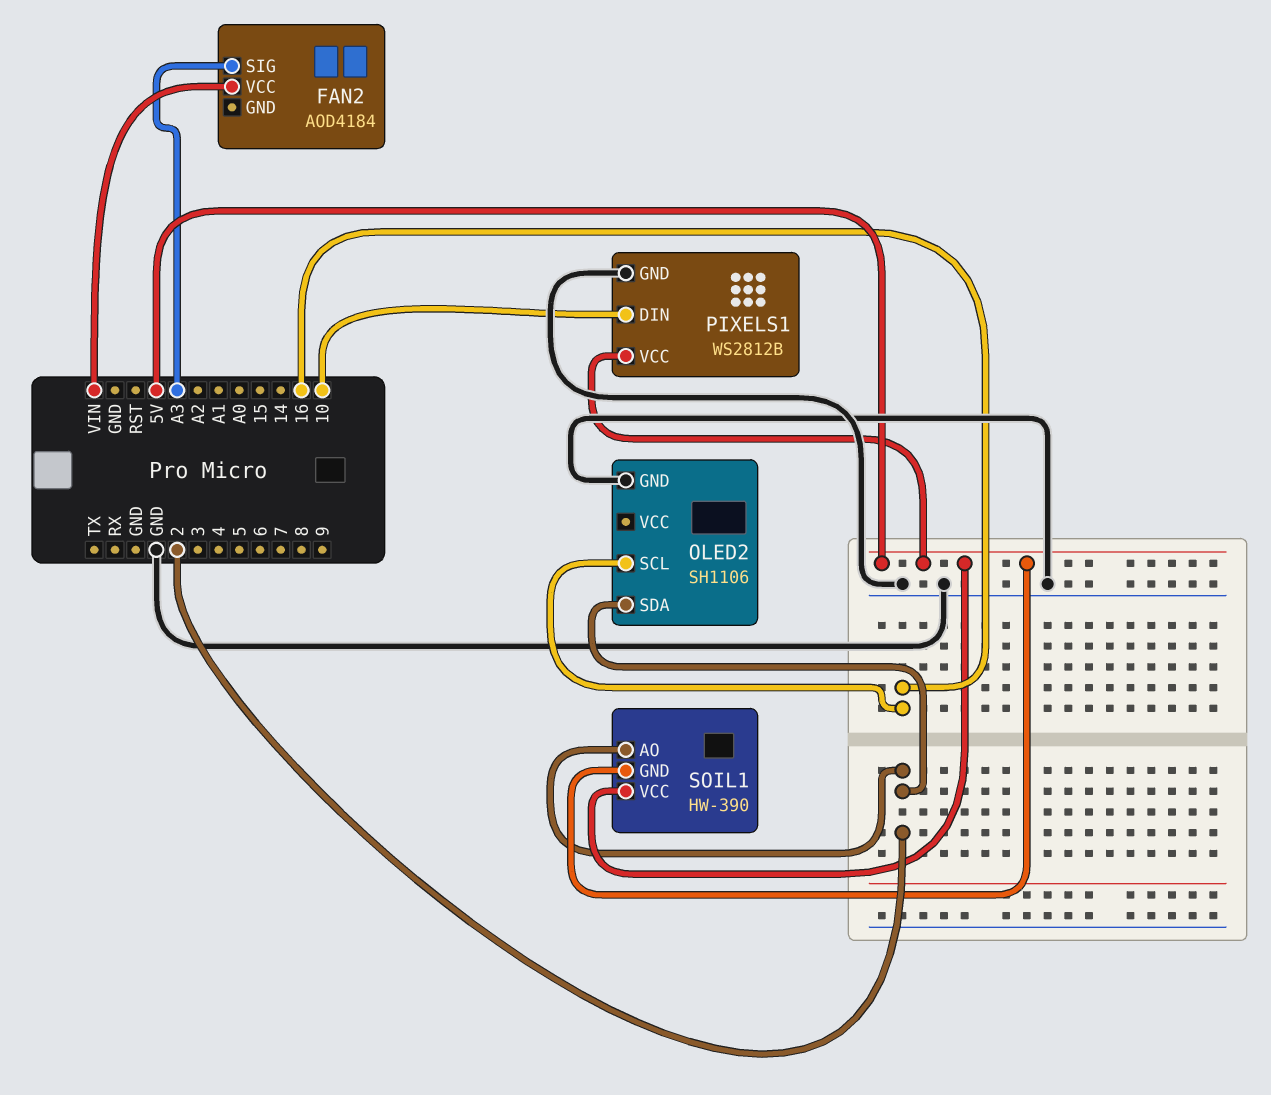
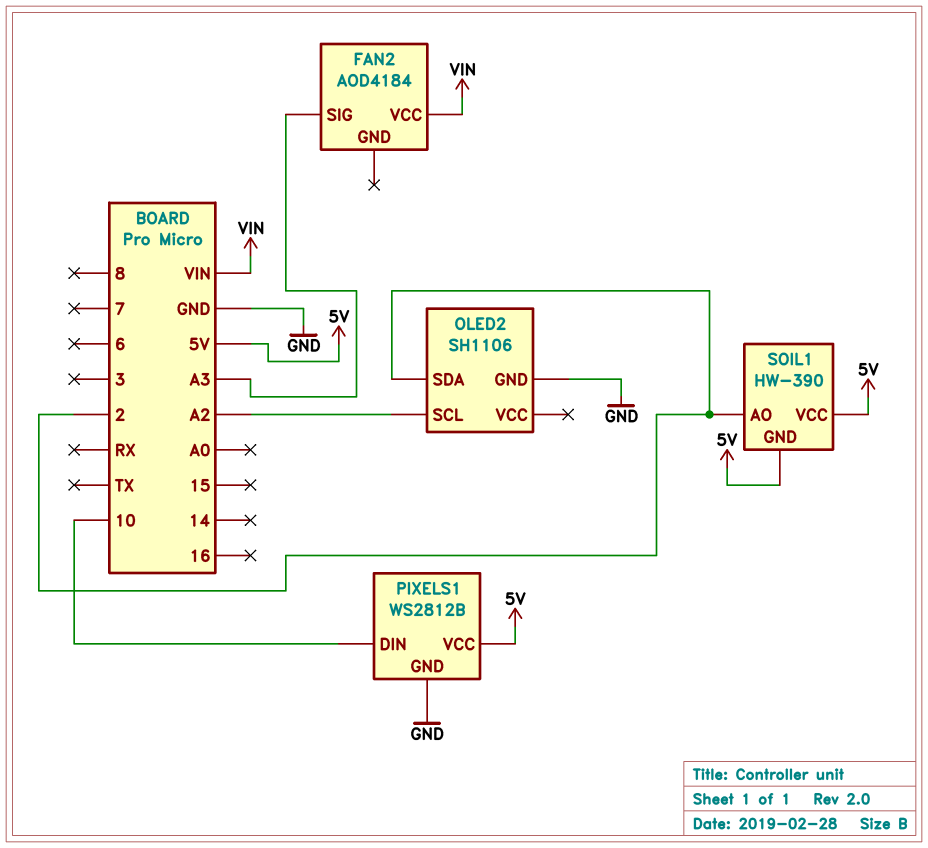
OLED2 pin SCL: 16 -> A2

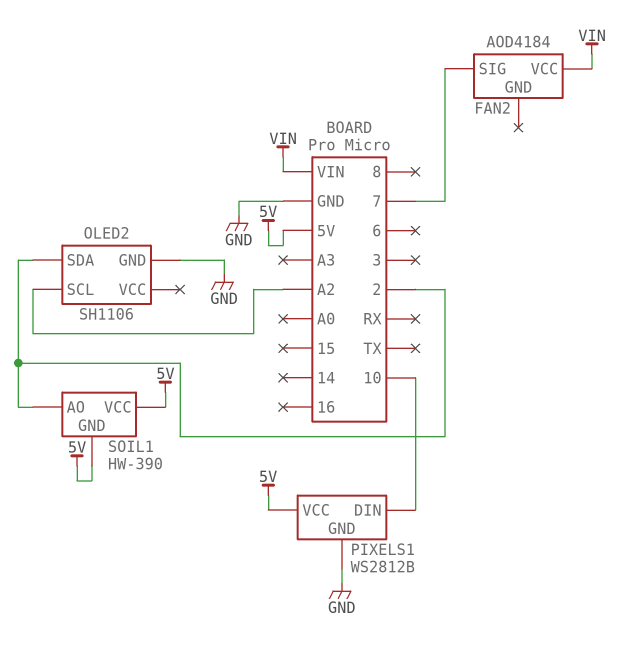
FAN2 pin SIG: A3 -> 7

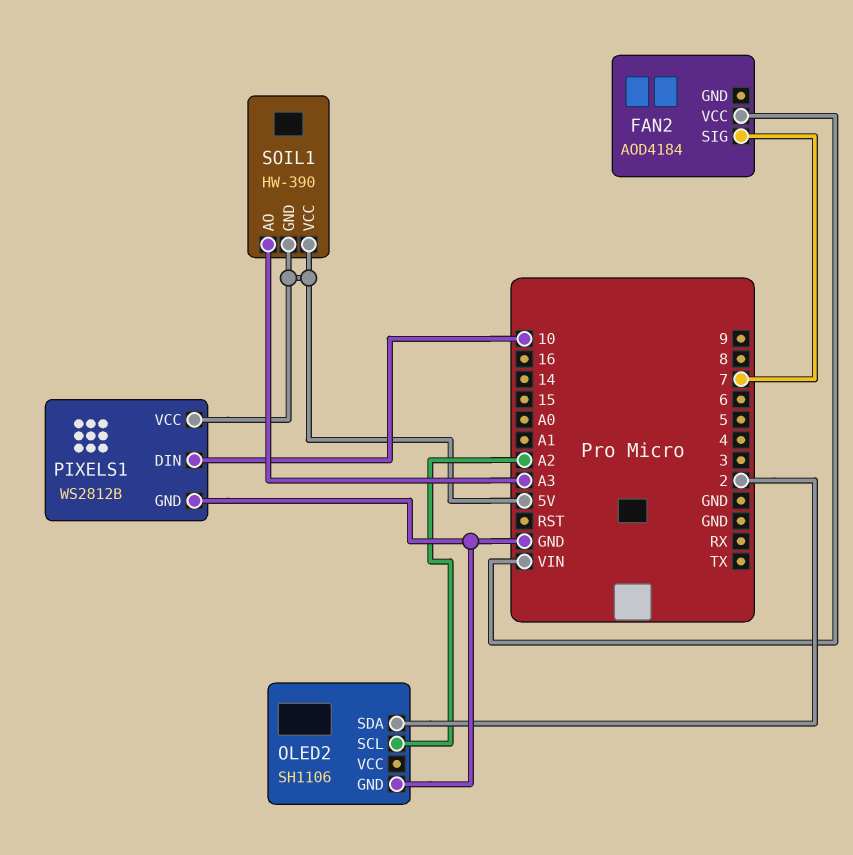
SOIL1 pin AO: 2 -> A3

